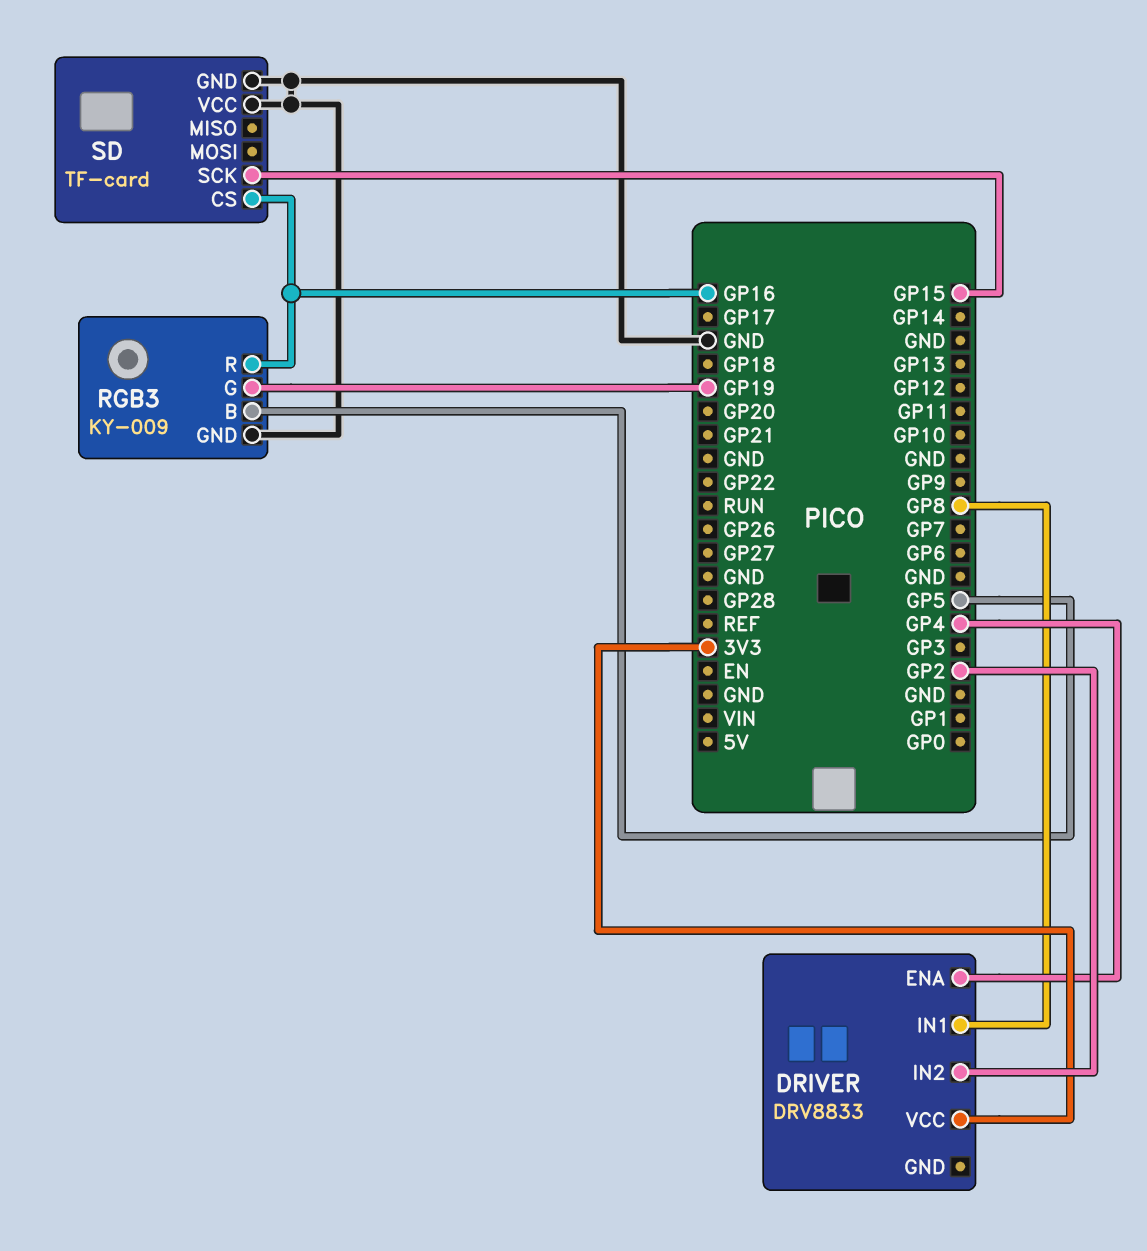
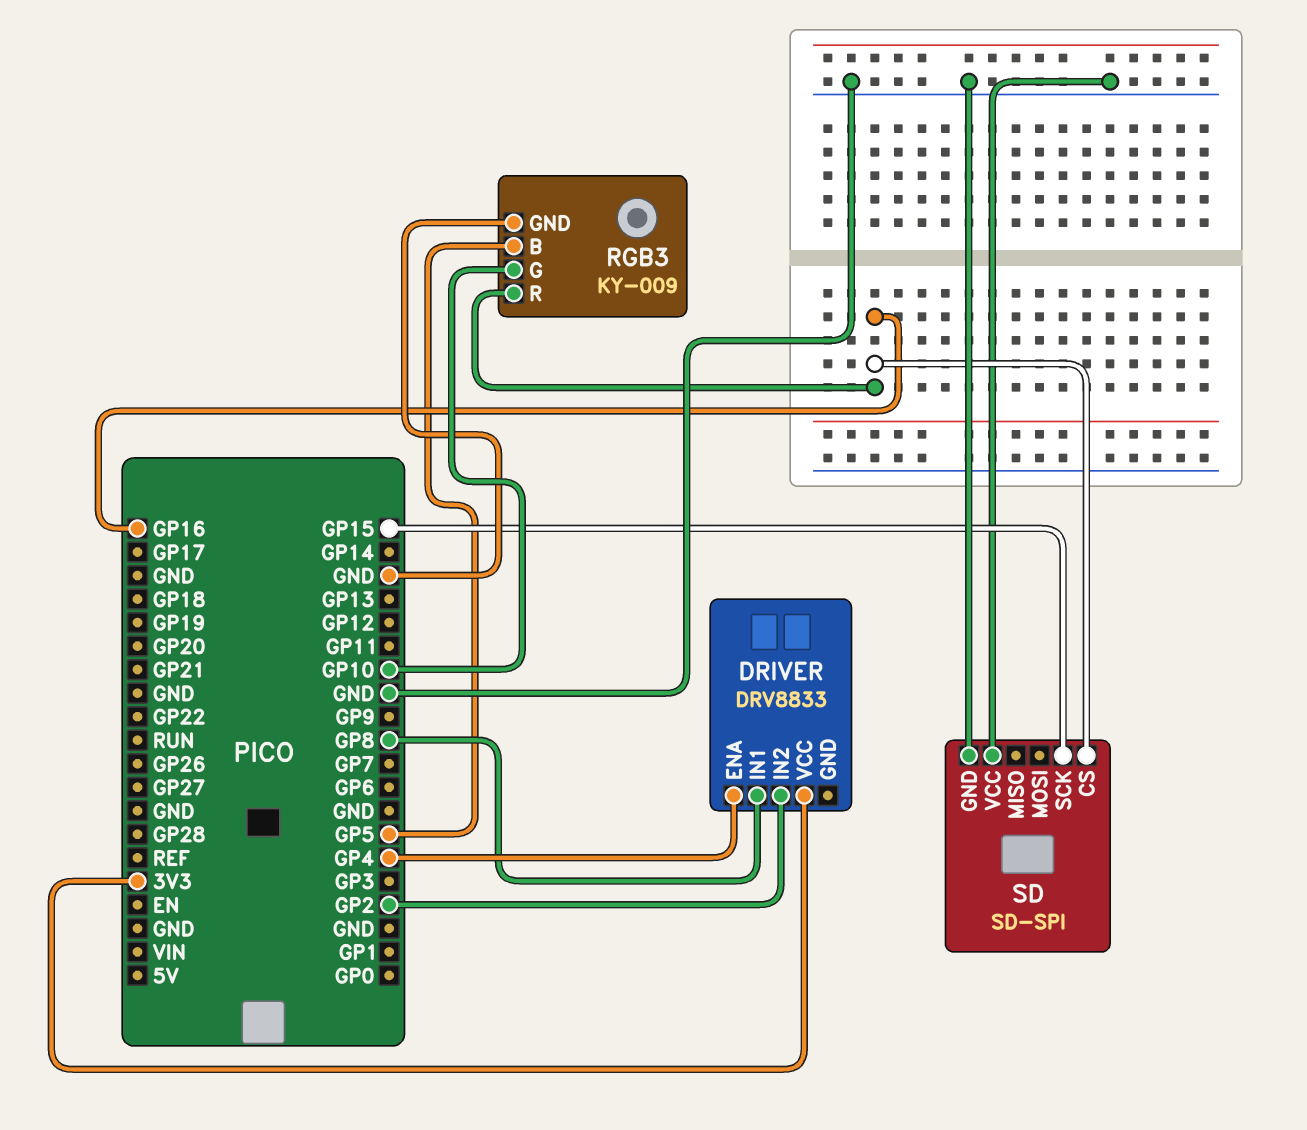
RGB3 pin G: GP19 -> GP10
SD: TF-card -> SD-SPI

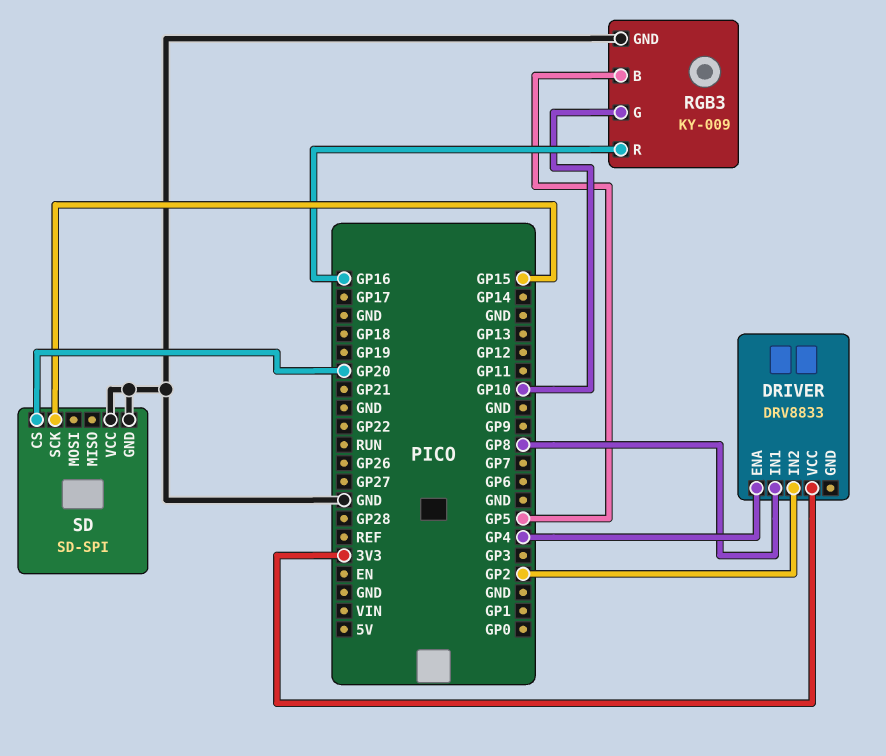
SD pin CS: GP16 -> GP20

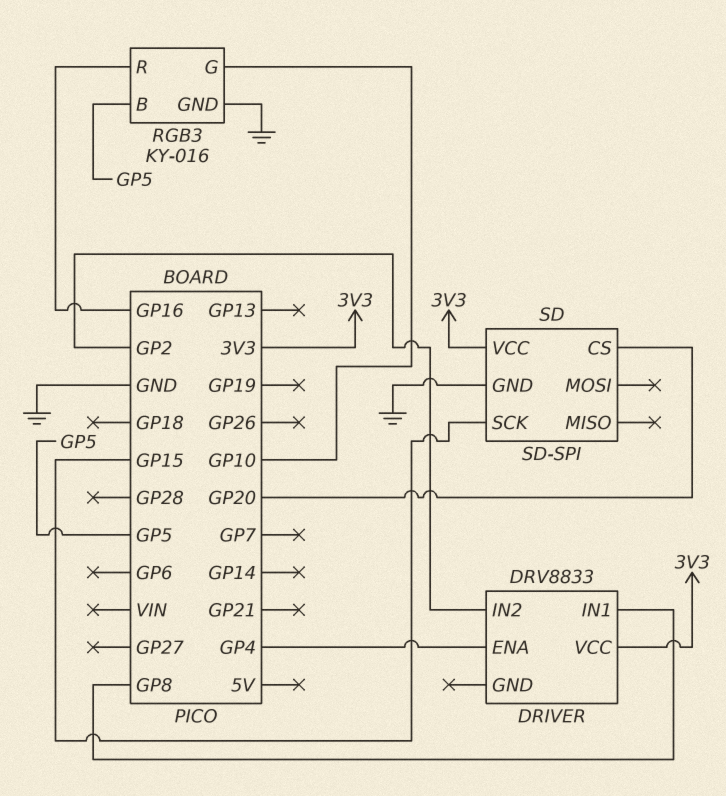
RGB3: KY-009 -> KY-016
SD pin VCC: GND -> 3V3

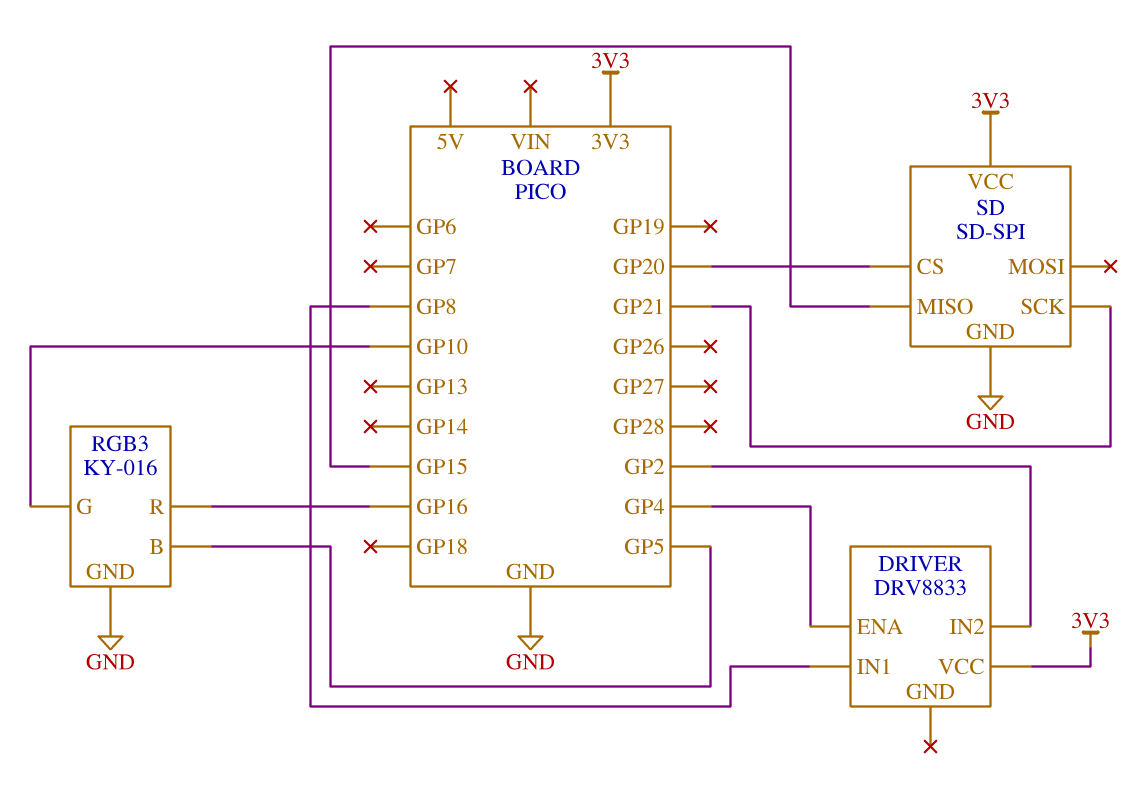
SD pin MISO: none -> GP15
SD pin SCK: GP15 -> GP21

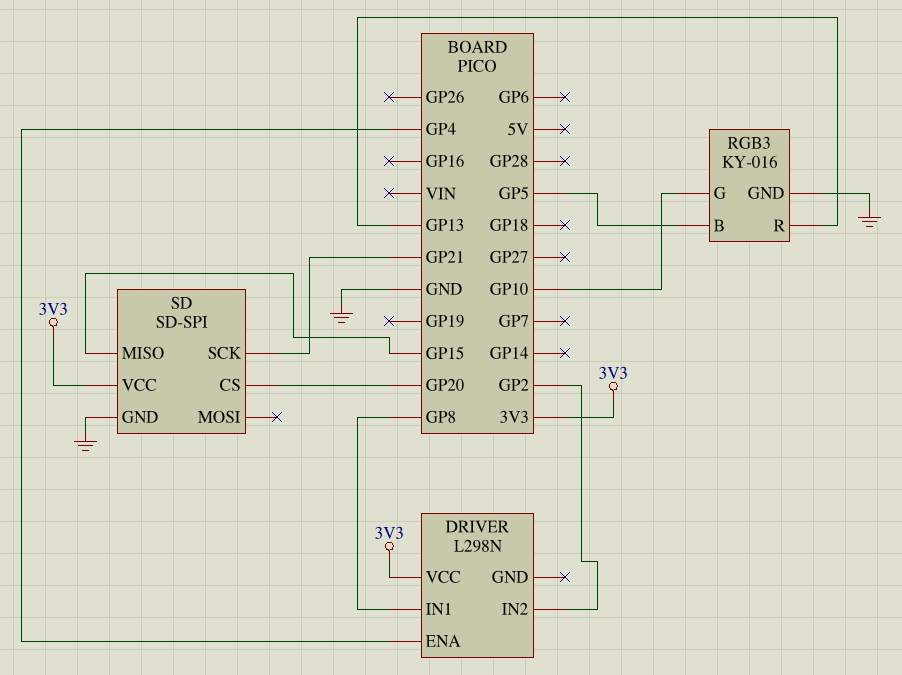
DRIVER: DRV8833 -> L298N
RGB3 pin R: GP16 -> GP13

